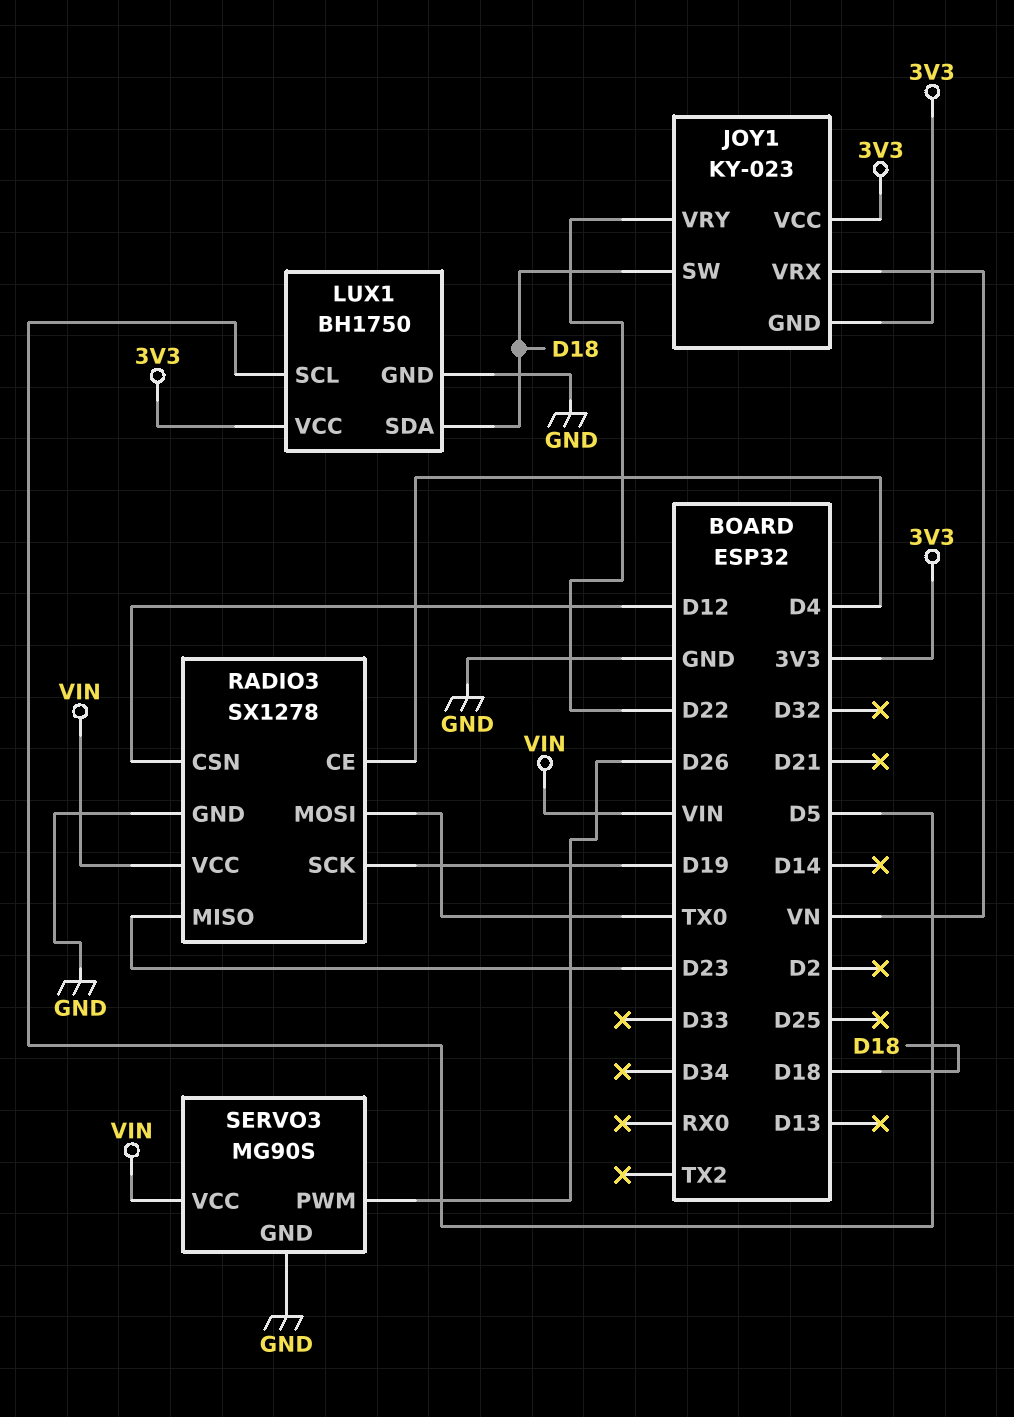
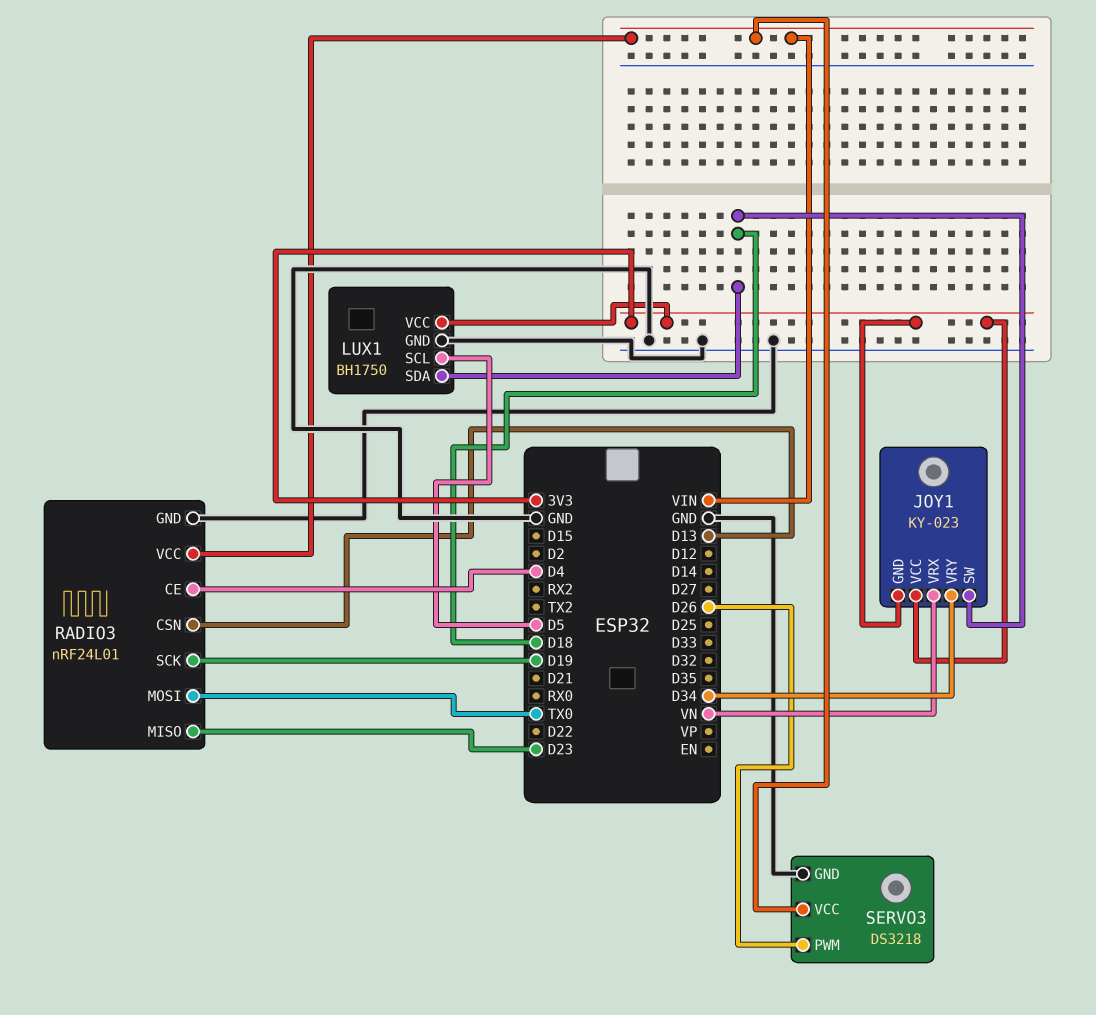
JOY1 pin VRY: D22 -> D34
RADIO3: SX1278 -> nRF24L01
RADIO3 pin CSN: D12 -> D13
SERVO3: MG90S -> DS3218

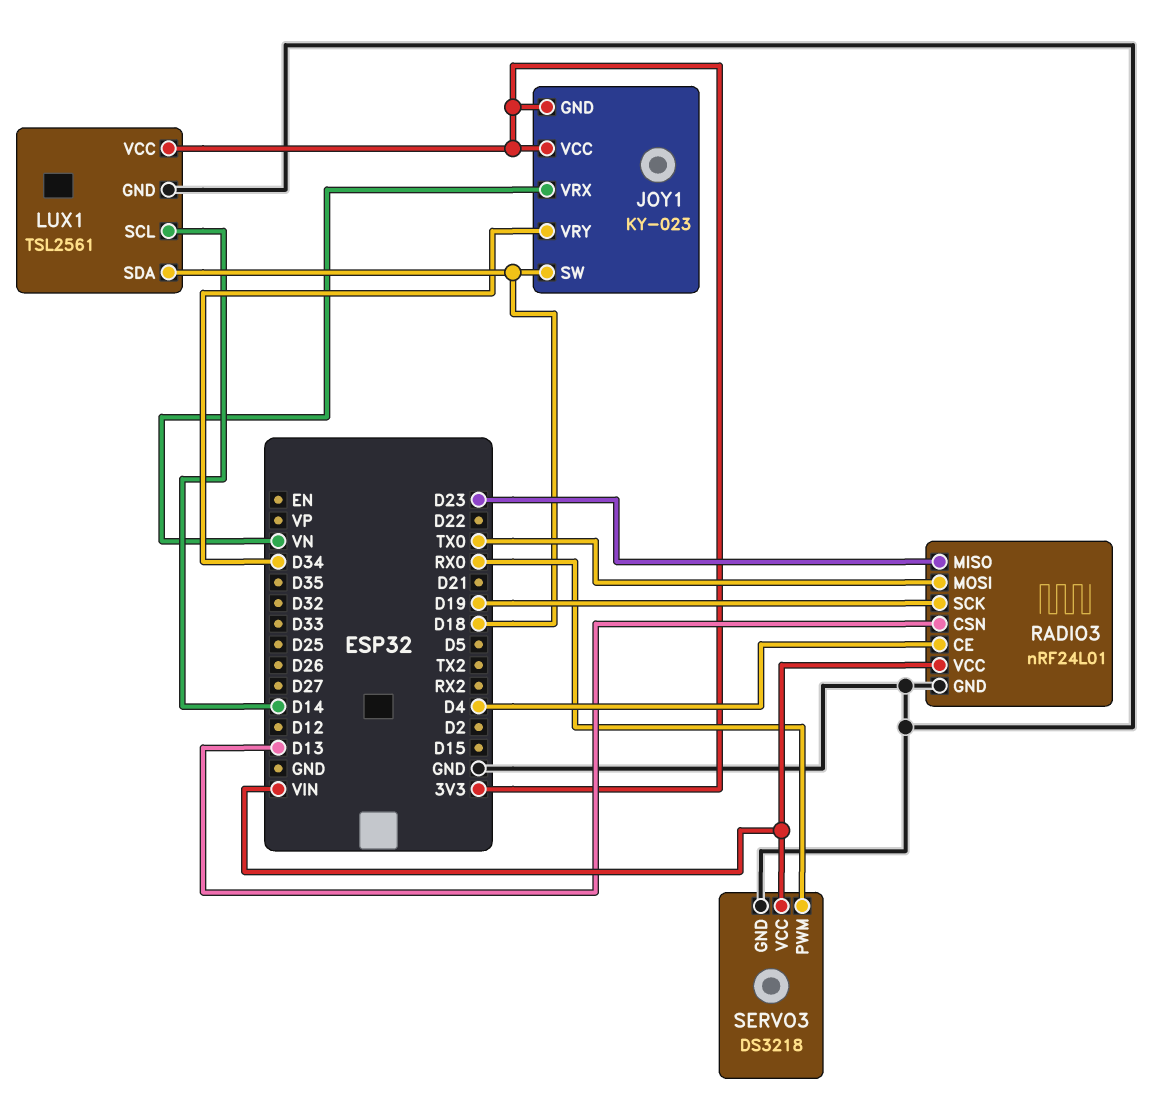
LUX1: BH1750 -> TSL2561
LUX1 pin SCL: D5 -> D14
SERVO3 pin PWM: D26 -> RX0

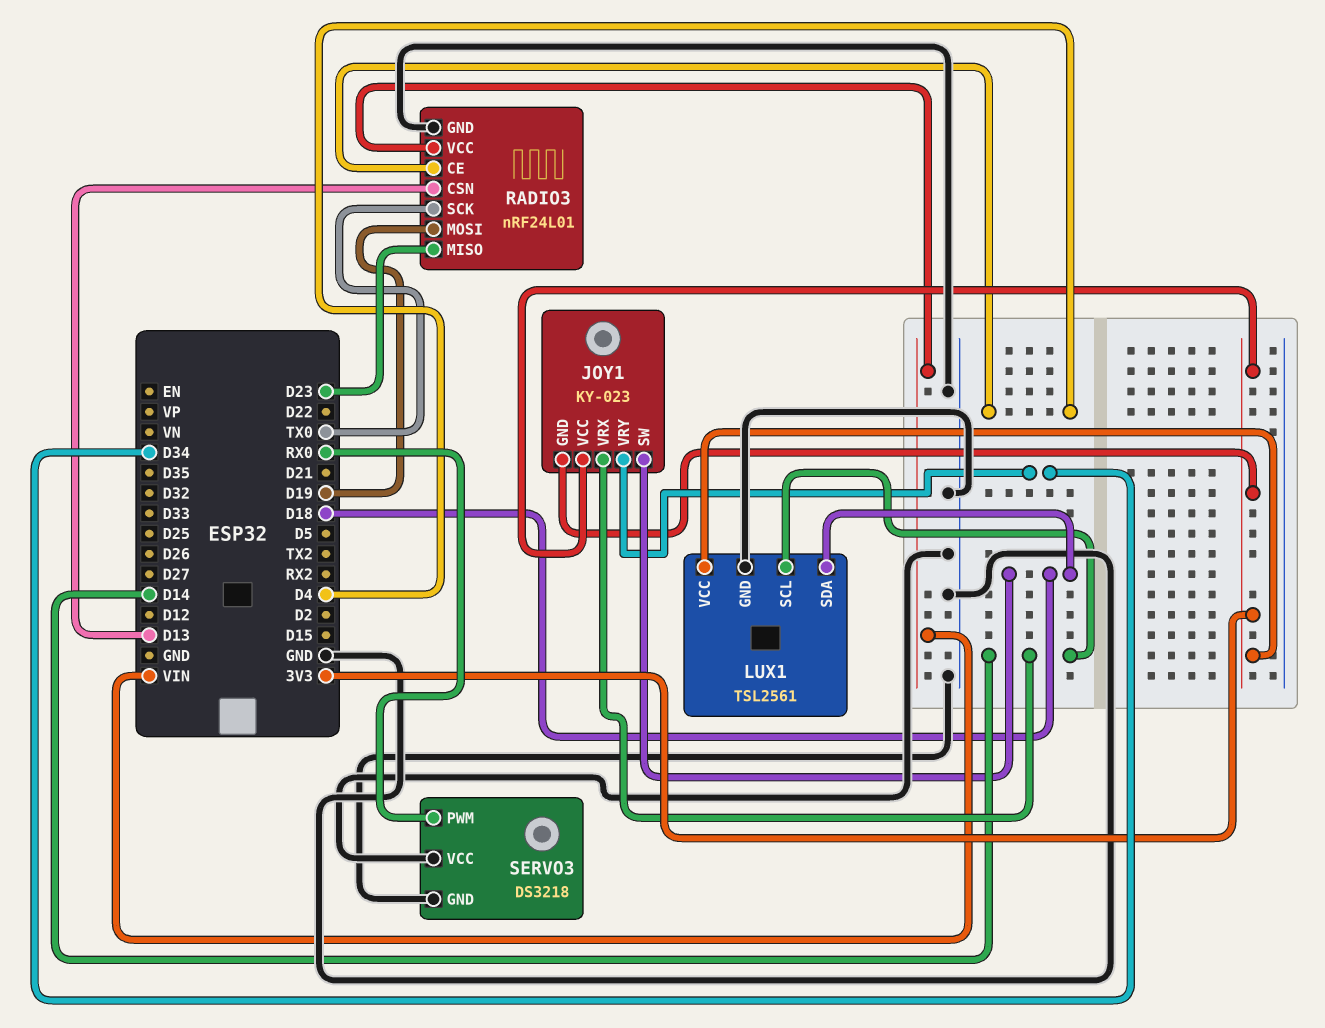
JOY1 pin VRX: VN -> D14
RADIO3 pin MOSI: TX0 -> D19
RADIO3 pin SCK: D19 -> TX0
SERVO3 pin VCC: VIN -> GND

